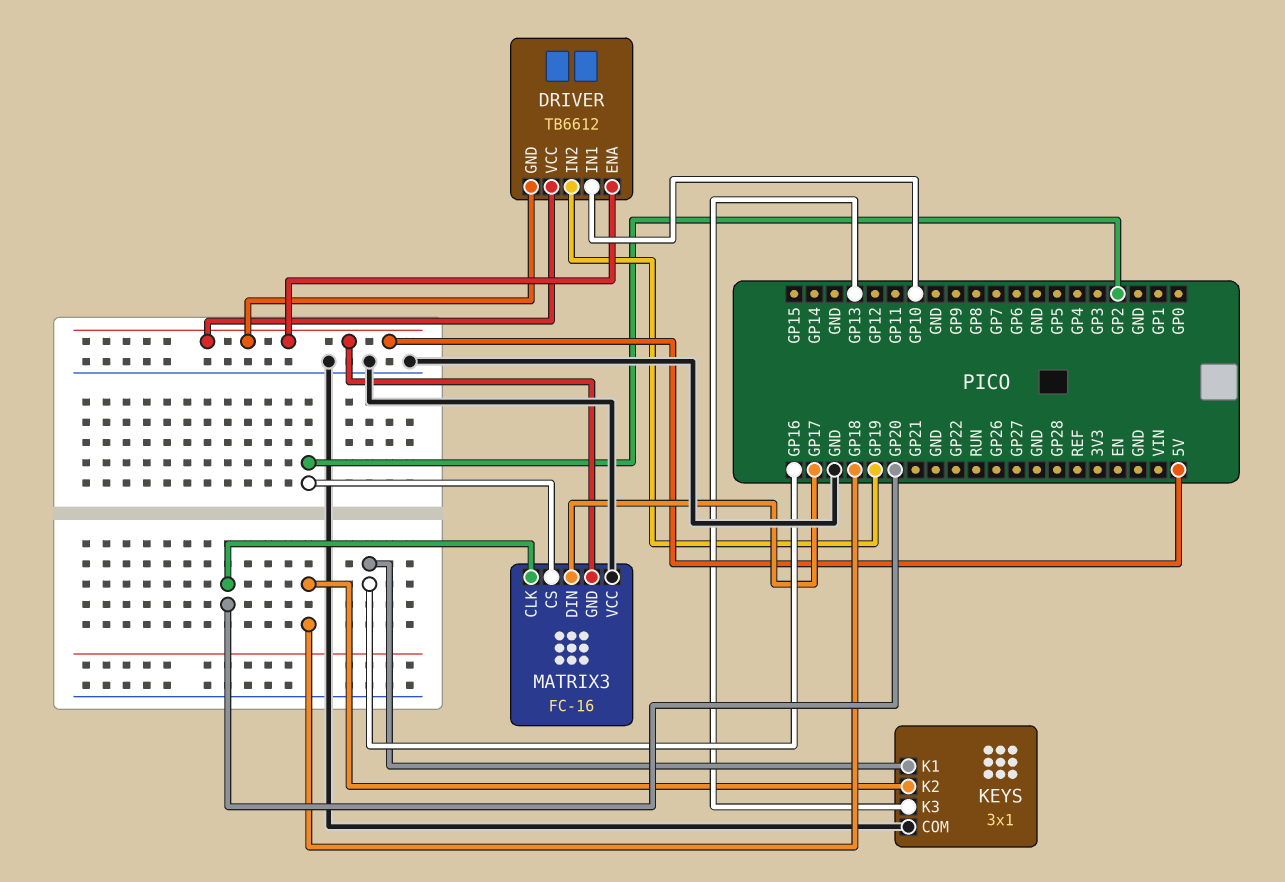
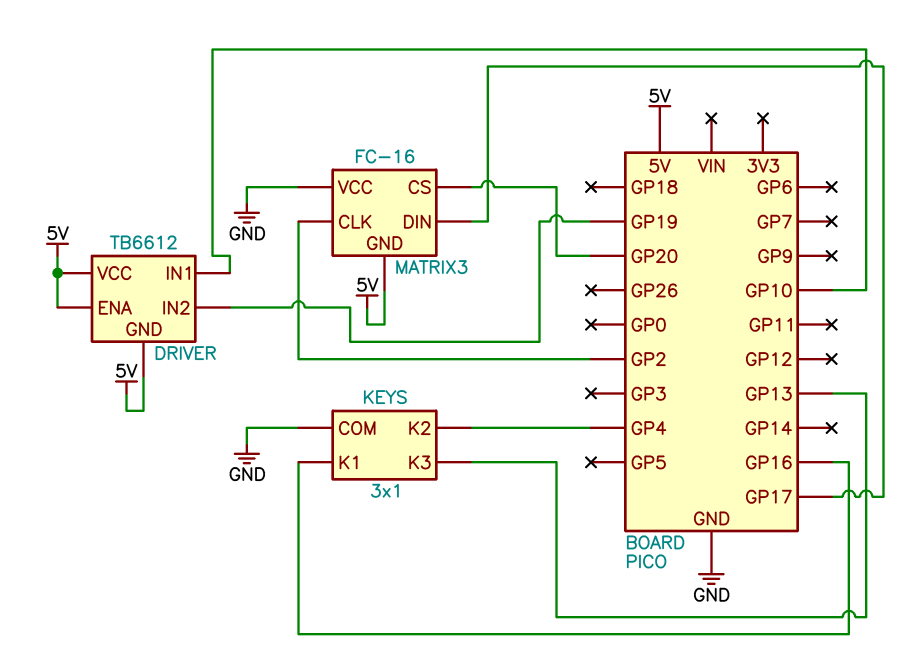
KEYS pin K2: GP18 -> GP4
MATRIX3 pin CLK: GP20 -> GP2
MATRIX3 pin CS: GP2 -> GP20

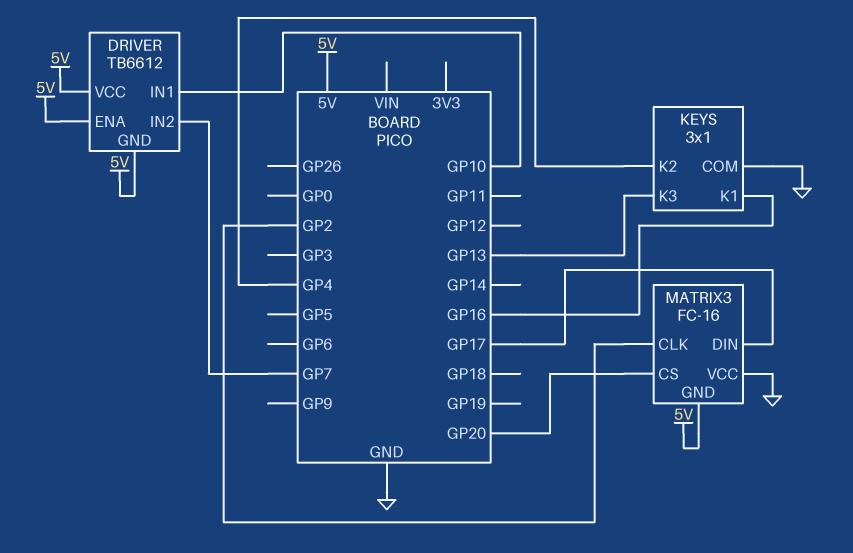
DRIVER pin IN2: GP19 -> GP7

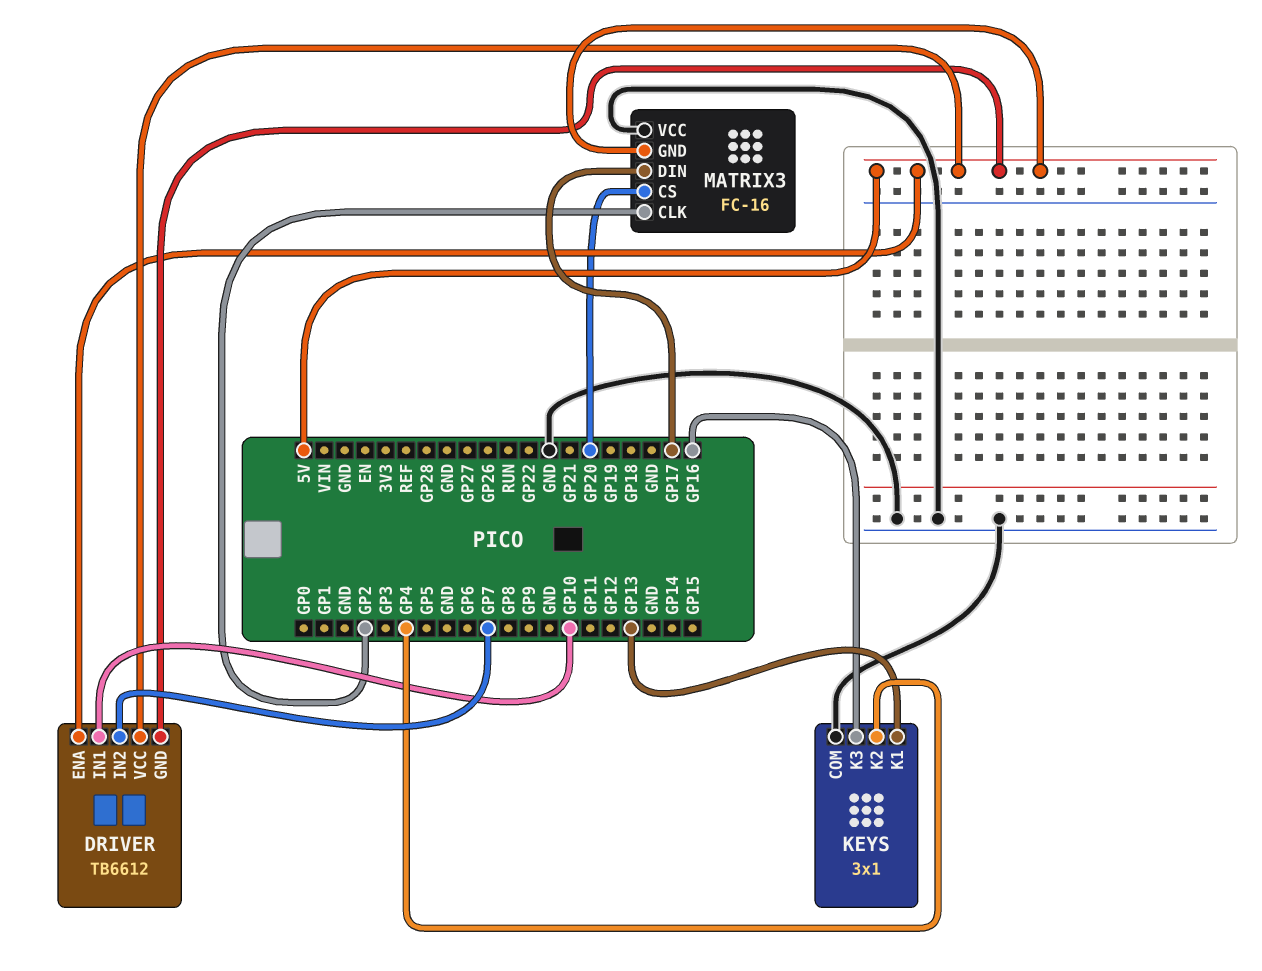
KEYS pin K1: GP16 -> GP13
KEYS pin K3: GP13 -> GP16

